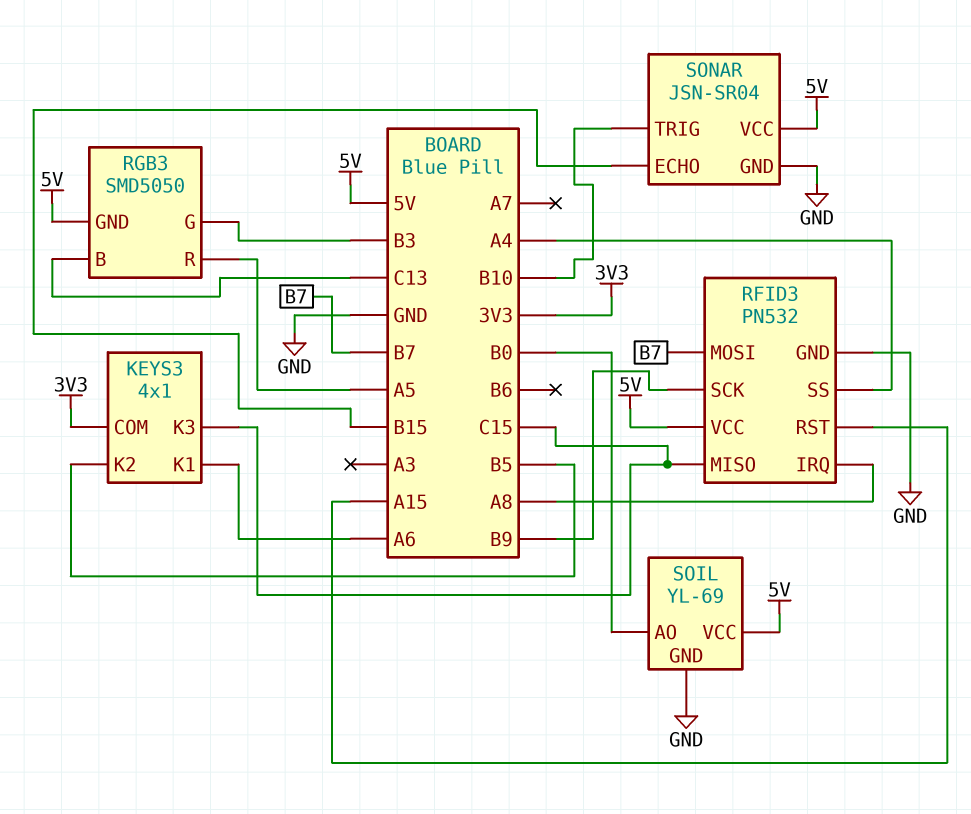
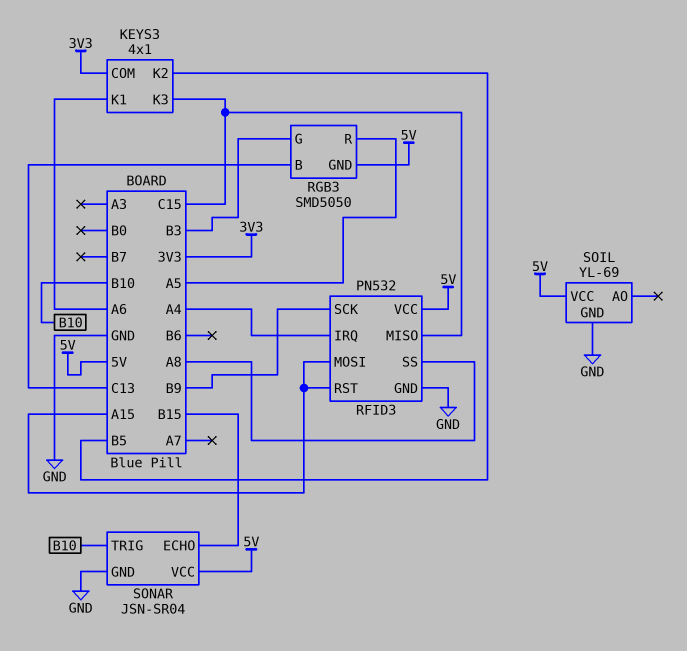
RFID3 pin IRQ: A8 -> A4
RFID3 pin MOSI: B7 -> A15
RFID3 pin SS: A4 -> A8
SOIL pin AO: B0 -> none

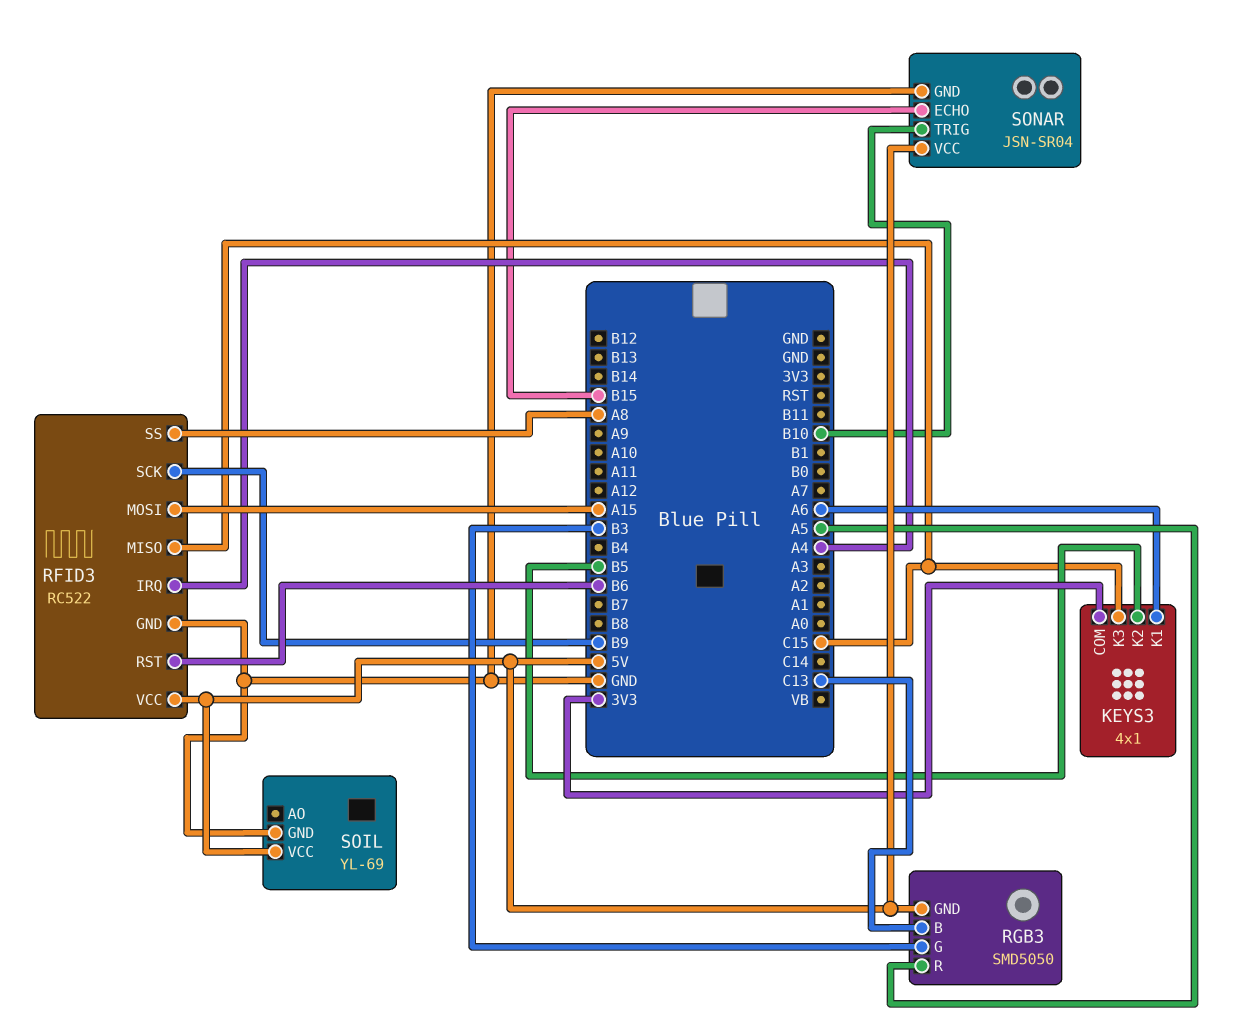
RFID3: PN532 -> RC522
RFID3 pin RST: A15 -> B6

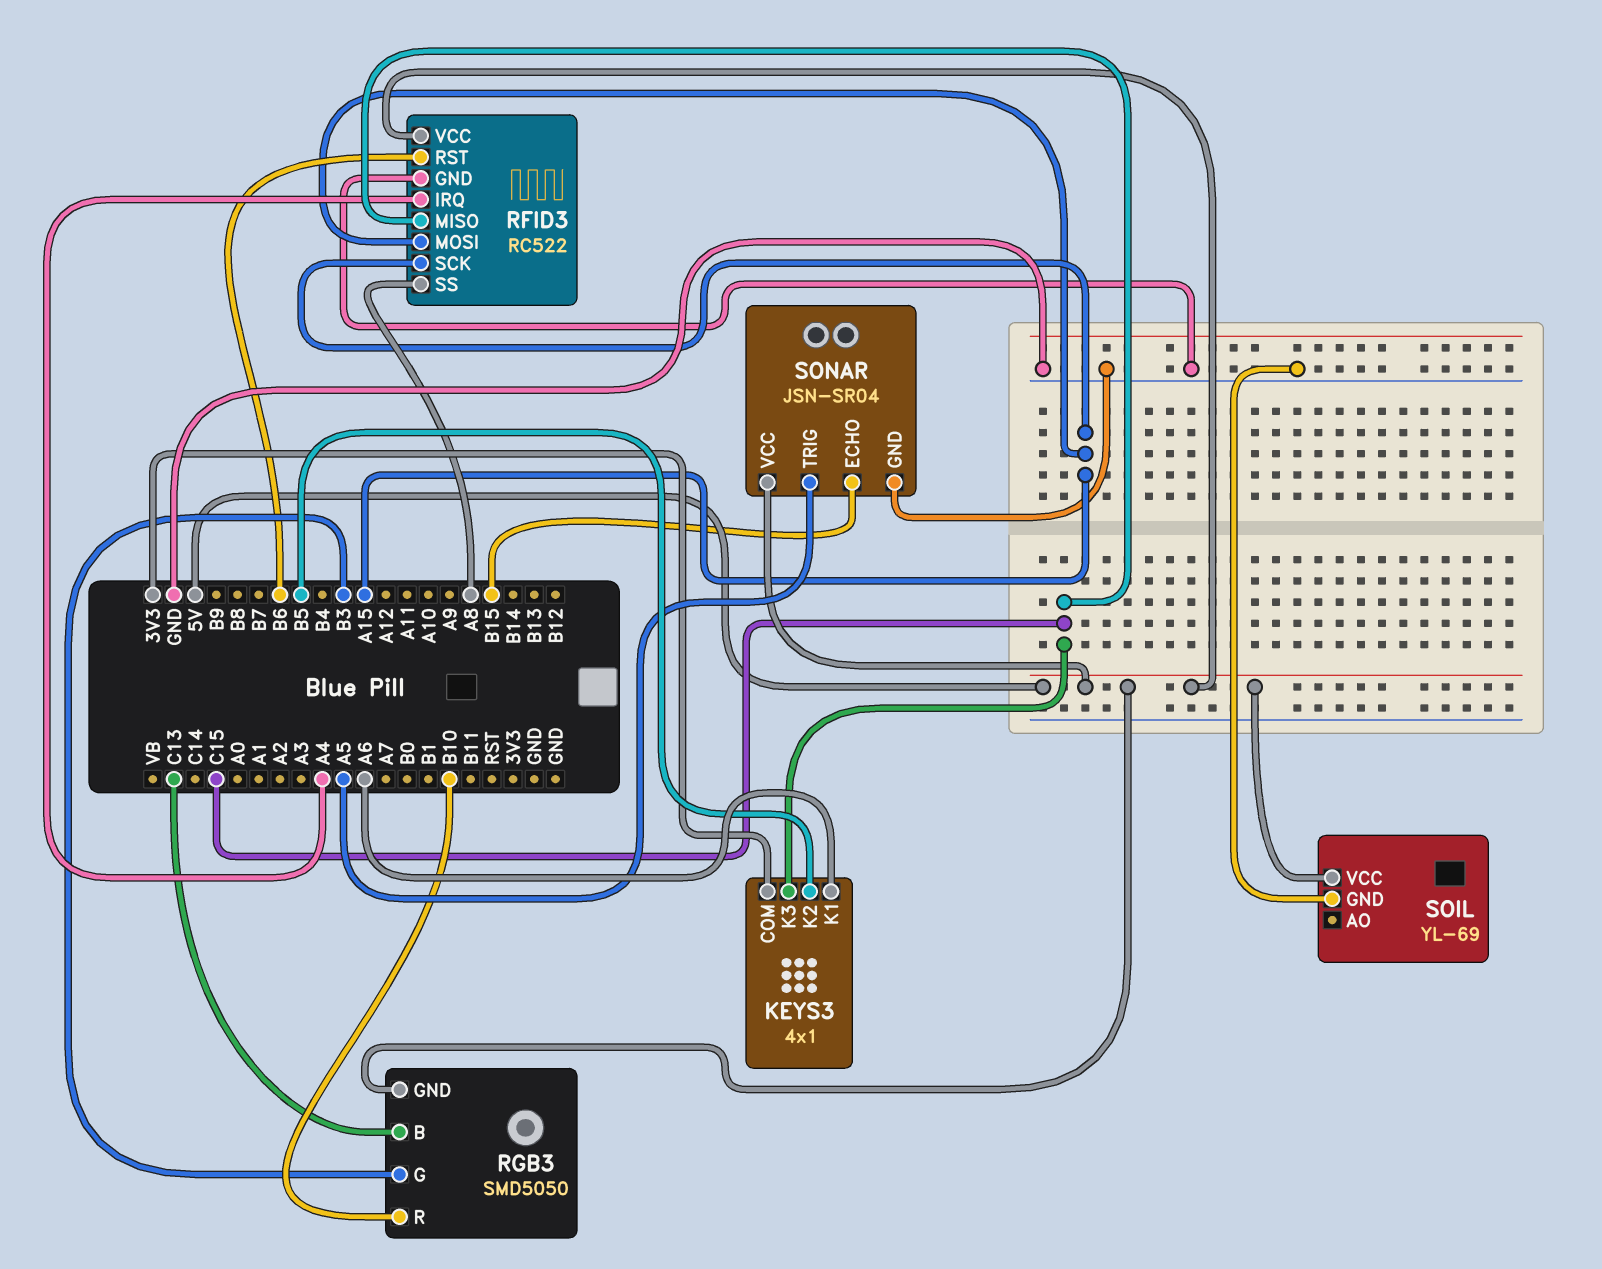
RFID3 pin SCK: B9 -> A15
RGB3 pin R: A5 -> B10
SONAR pin TRIG: B10 -> A5

